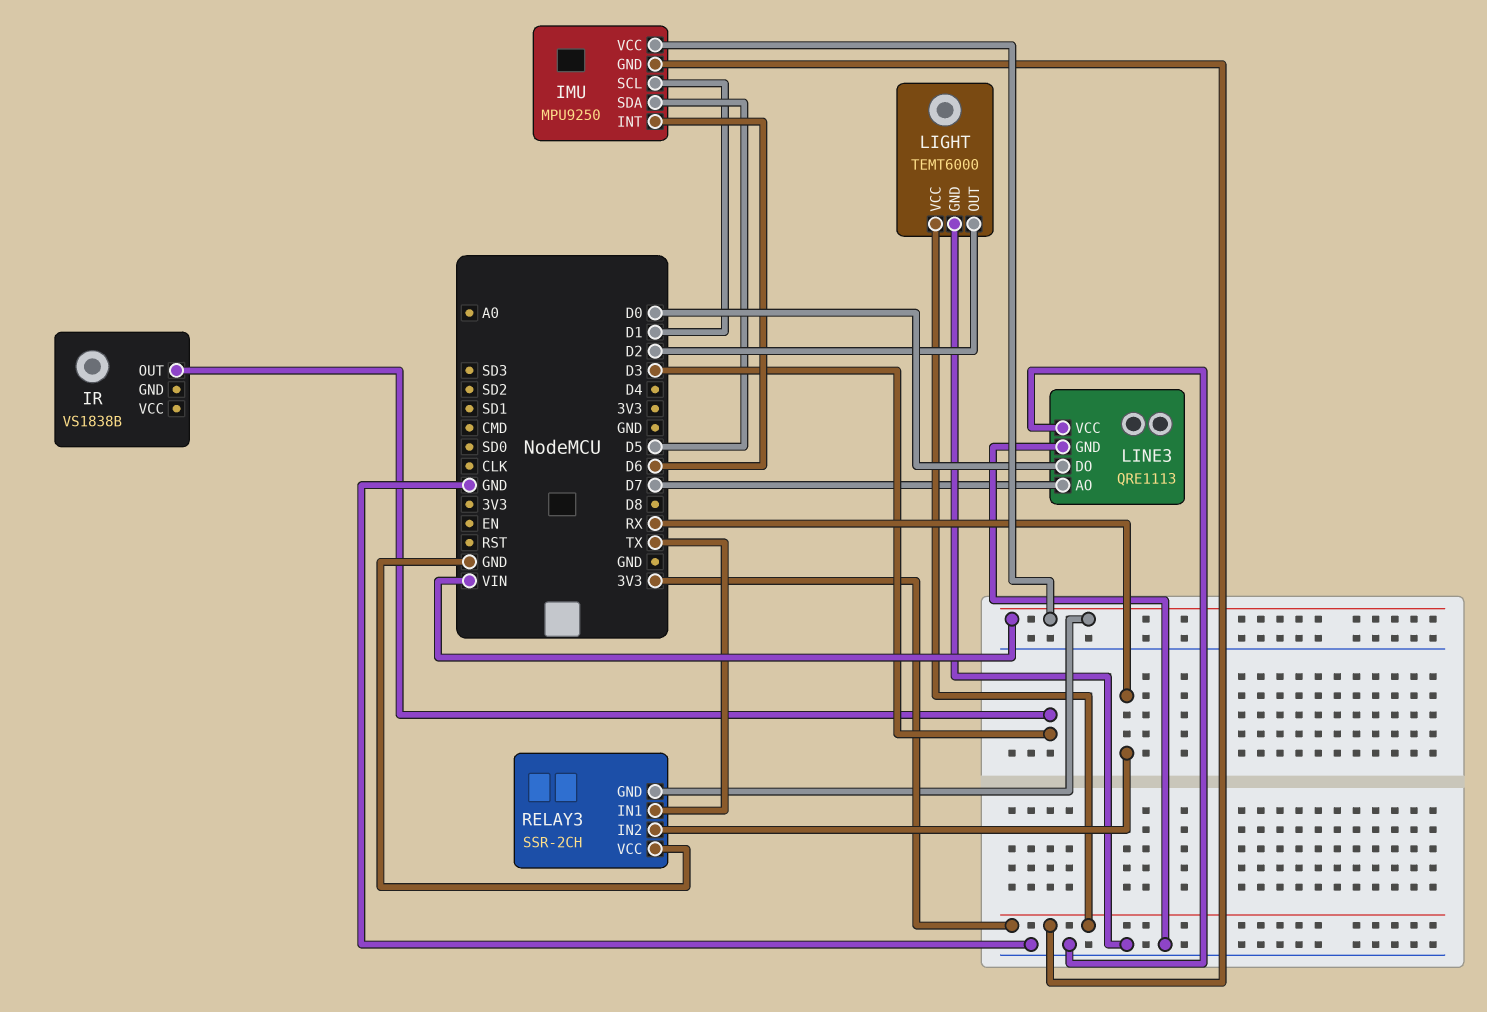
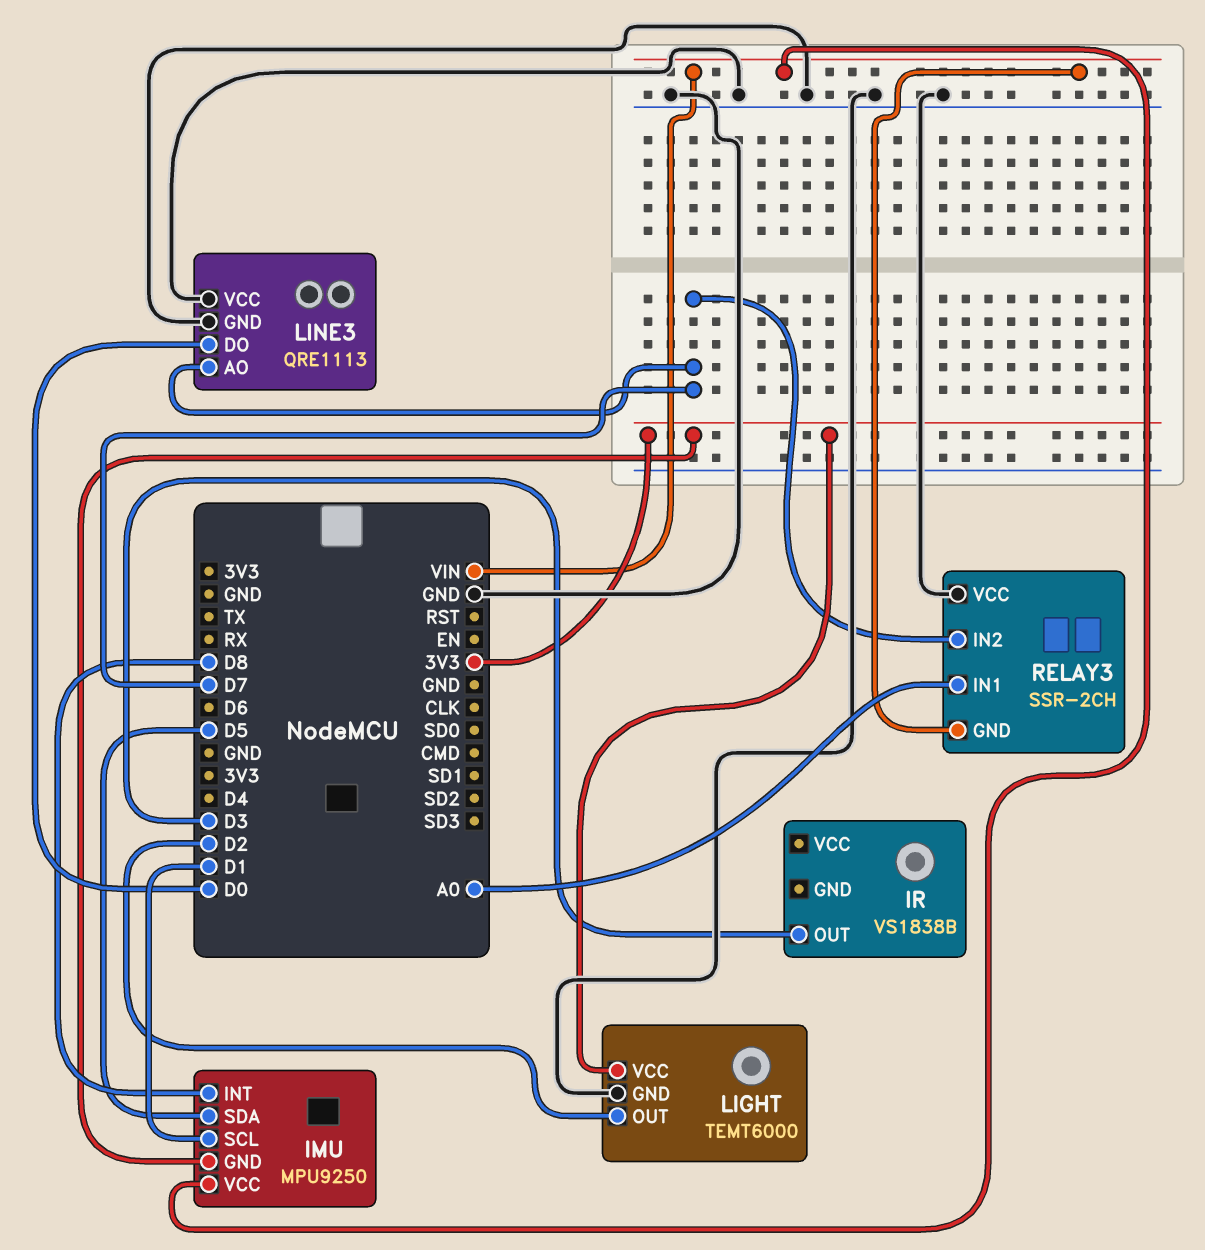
IMU pin INT: D6 -> D8
RELAY3 pin IN1: TX -> A0
RELAY3 pin IN2: RX -> D7

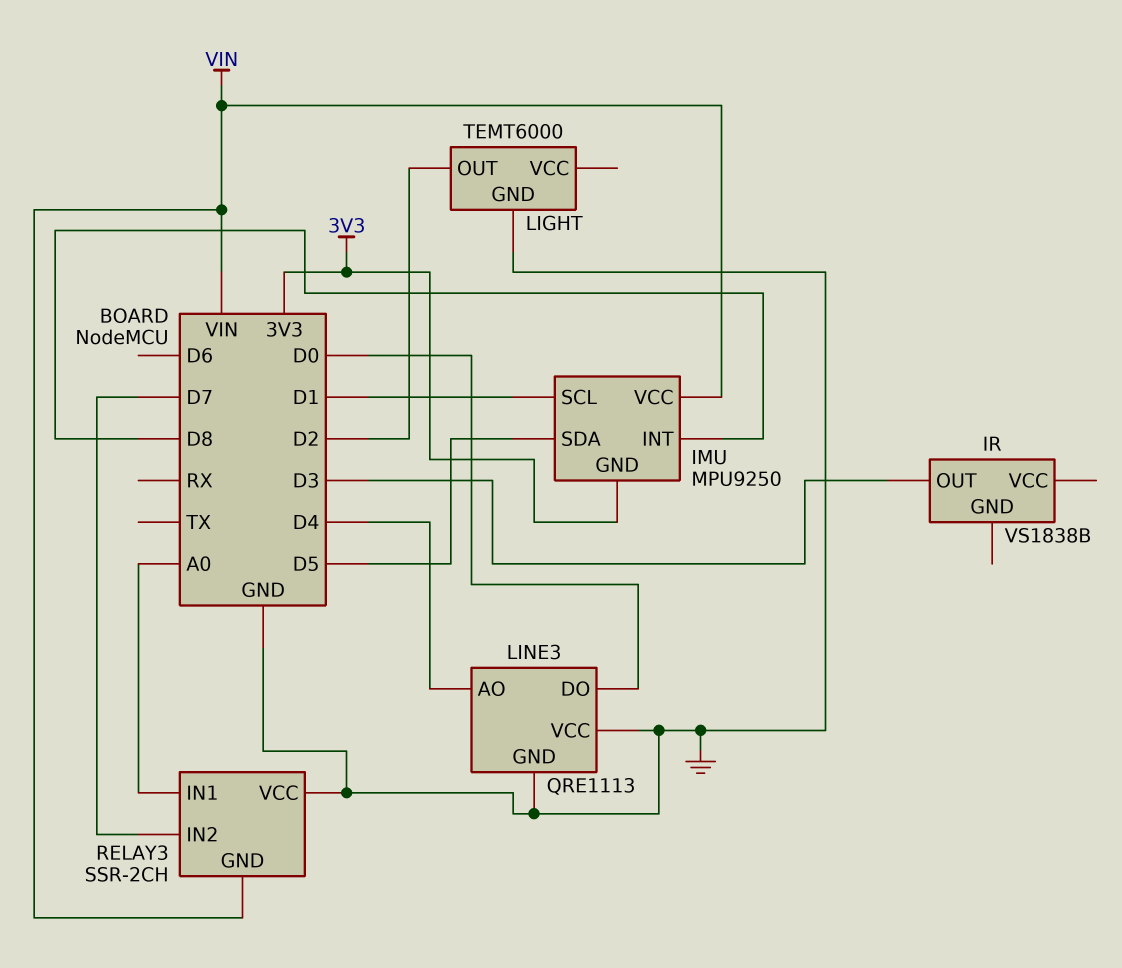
LIGHT pin VCC: 3V3 -> none
LINE3 pin AO: D7 -> D4

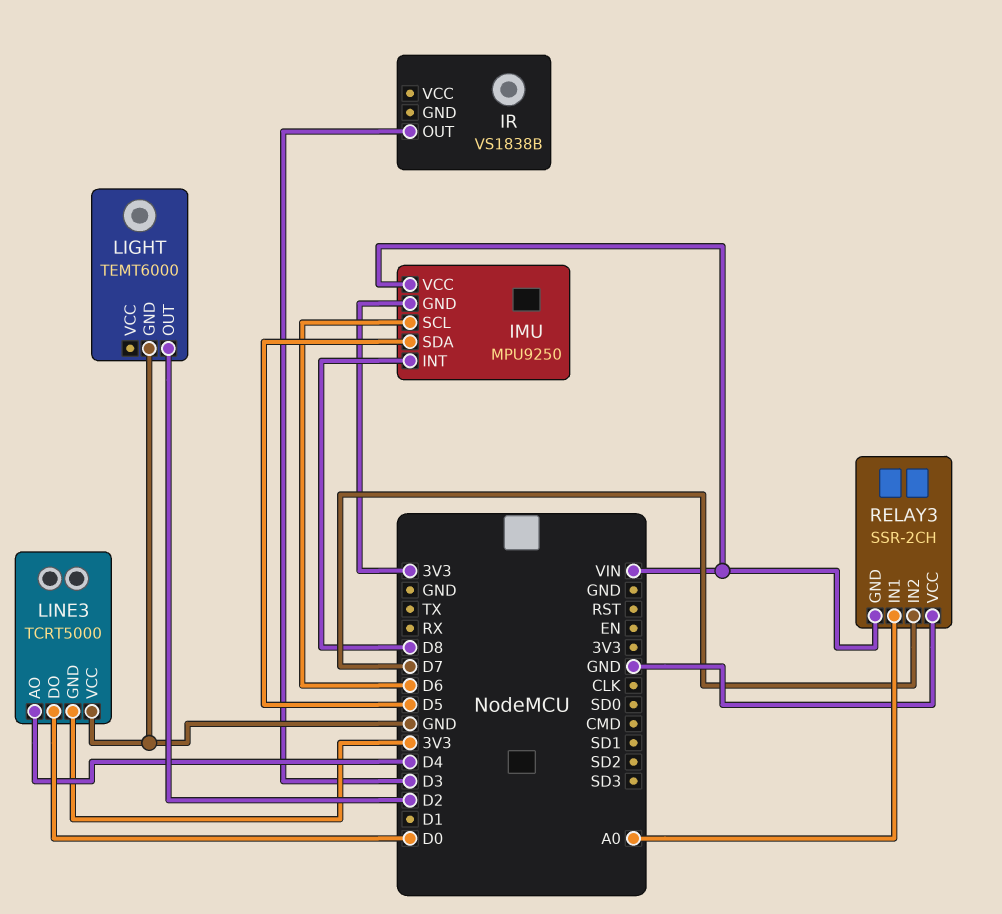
IMU pin SCL: D1 -> D6
LINE3: QRE1113 -> TCRT5000
LINE3 pin GND: GND -> 3V3

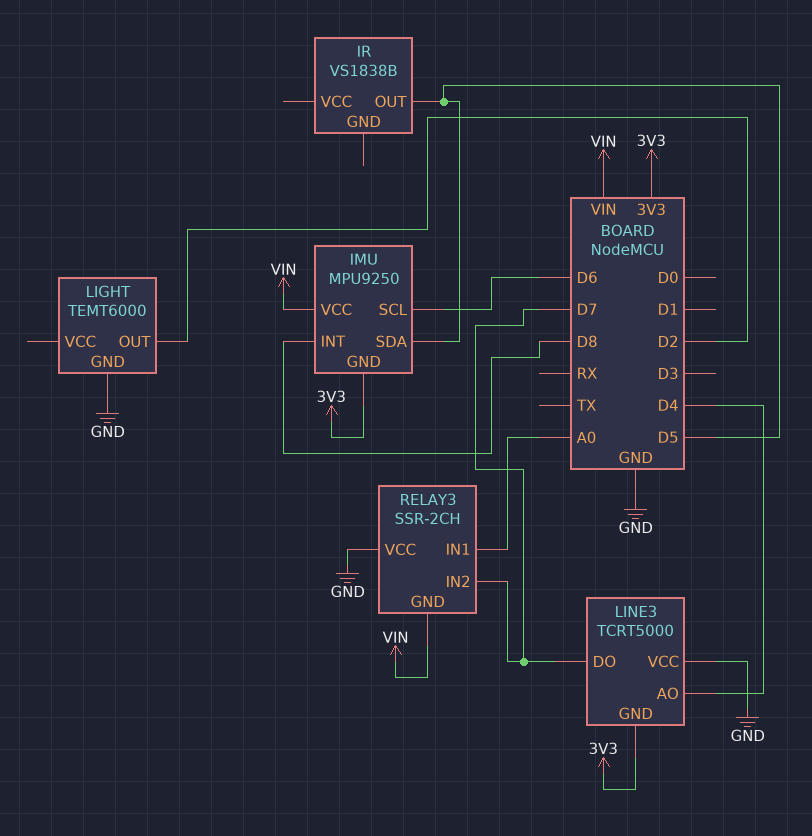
IR pin OUT: D3 -> D5
LINE3 pin DO: D0 -> D7

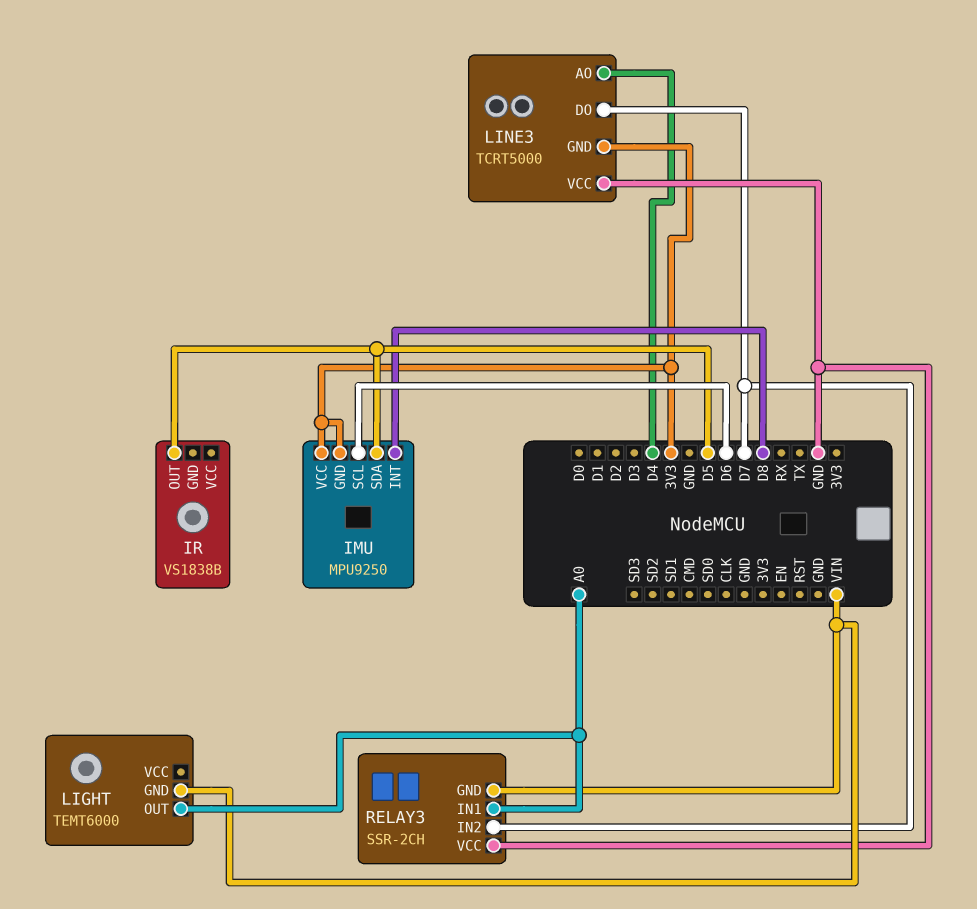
IMU pin VCC: VIN -> 3V3
LIGHT pin GND: GND -> VIN
LIGHT pin OUT: D2 -> A0

